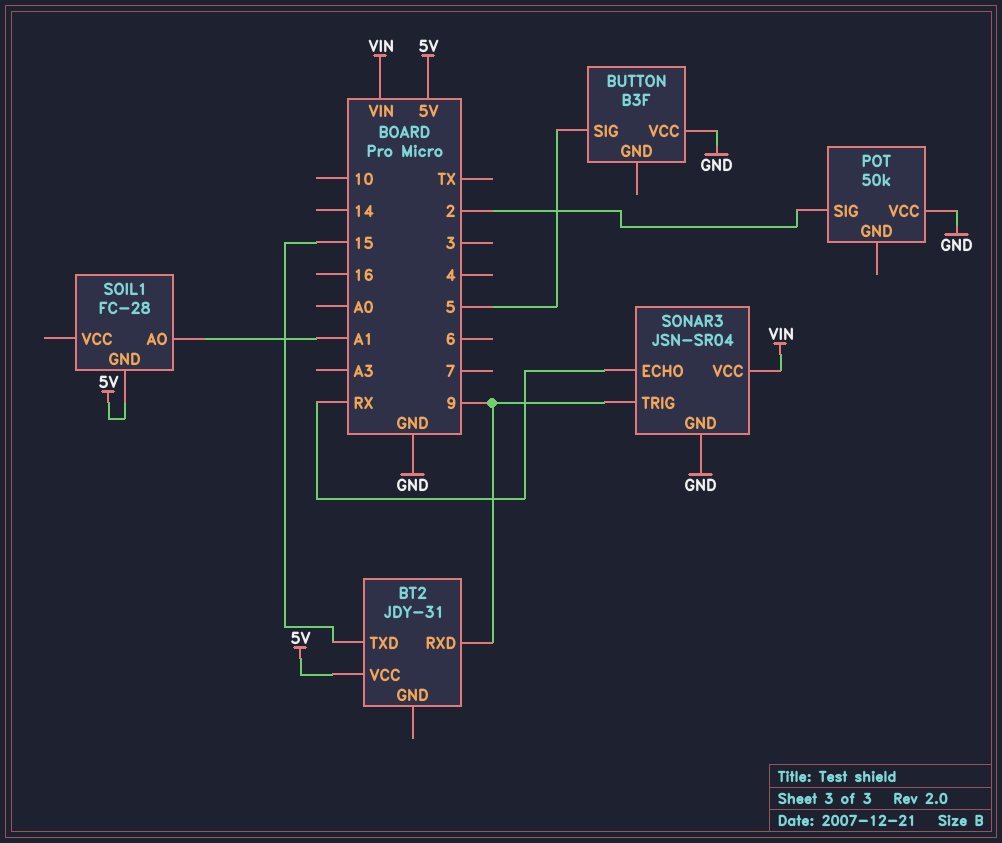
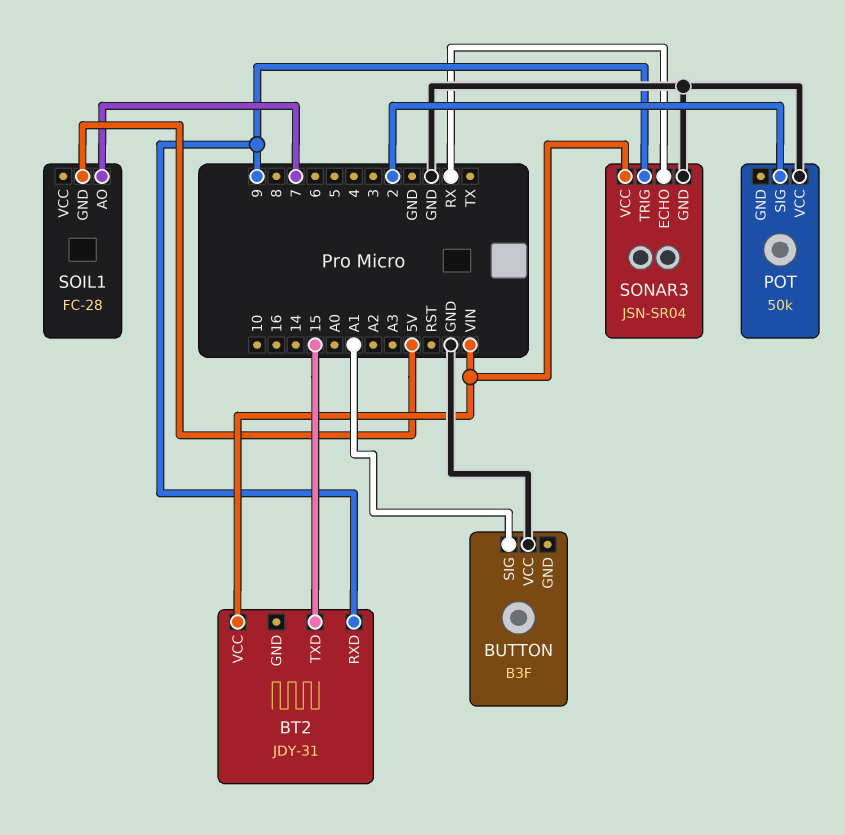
BT2 pin VCC: 5V -> VIN
BUTTON pin SIG: 5 -> A1
SOIL1 pin AO: A1 -> 7

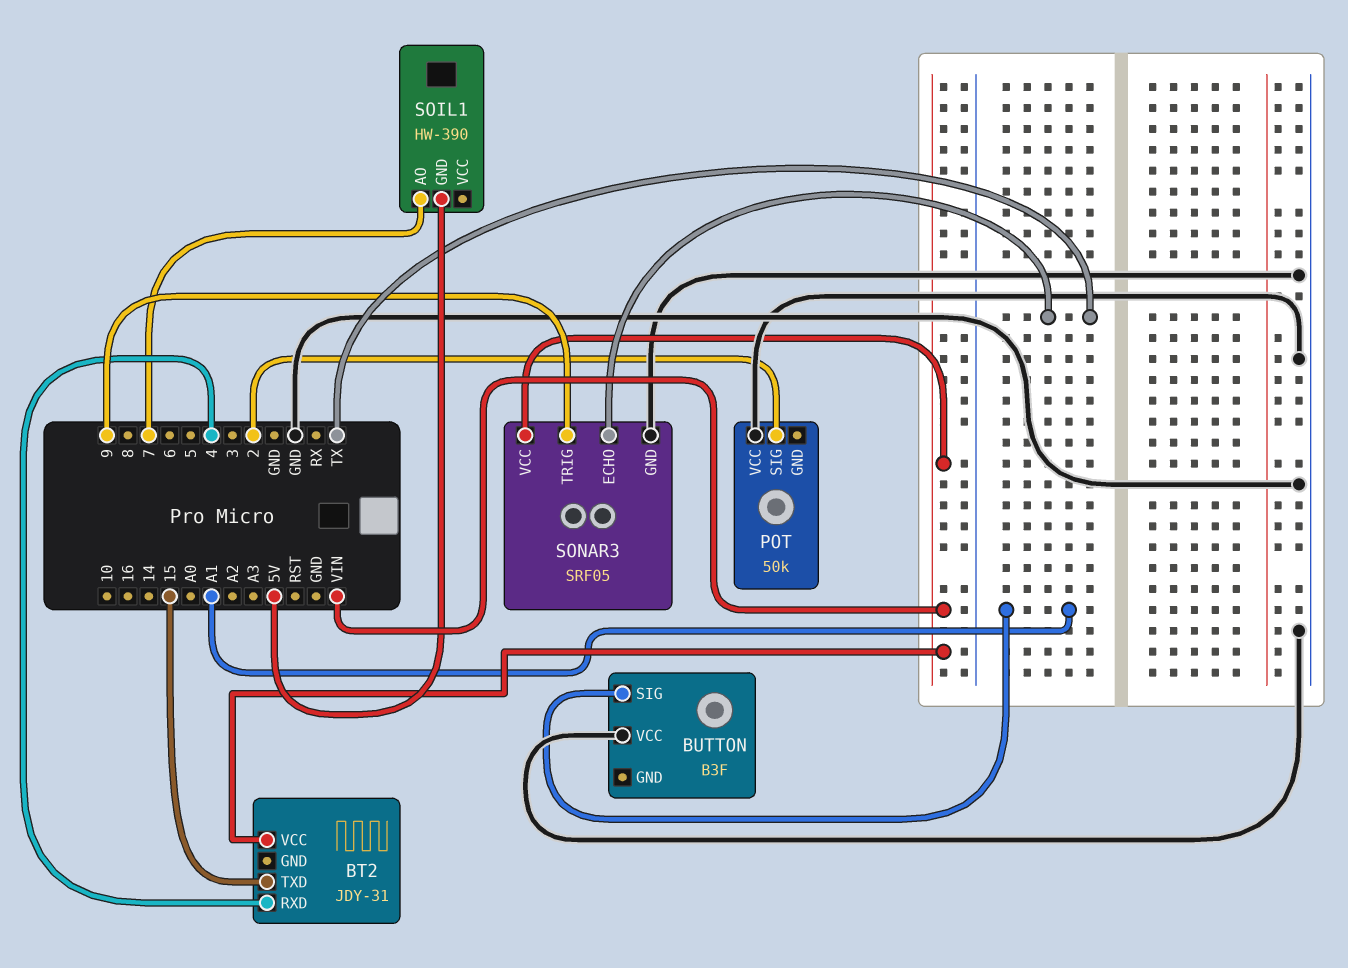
BT2 pin RXD: 9 -> 4
SOIL1: FC-28 -> HW-390
SONAR3: JSN-SR04 -> SRF05
SONAR3 pin ECHO: RX -> TX

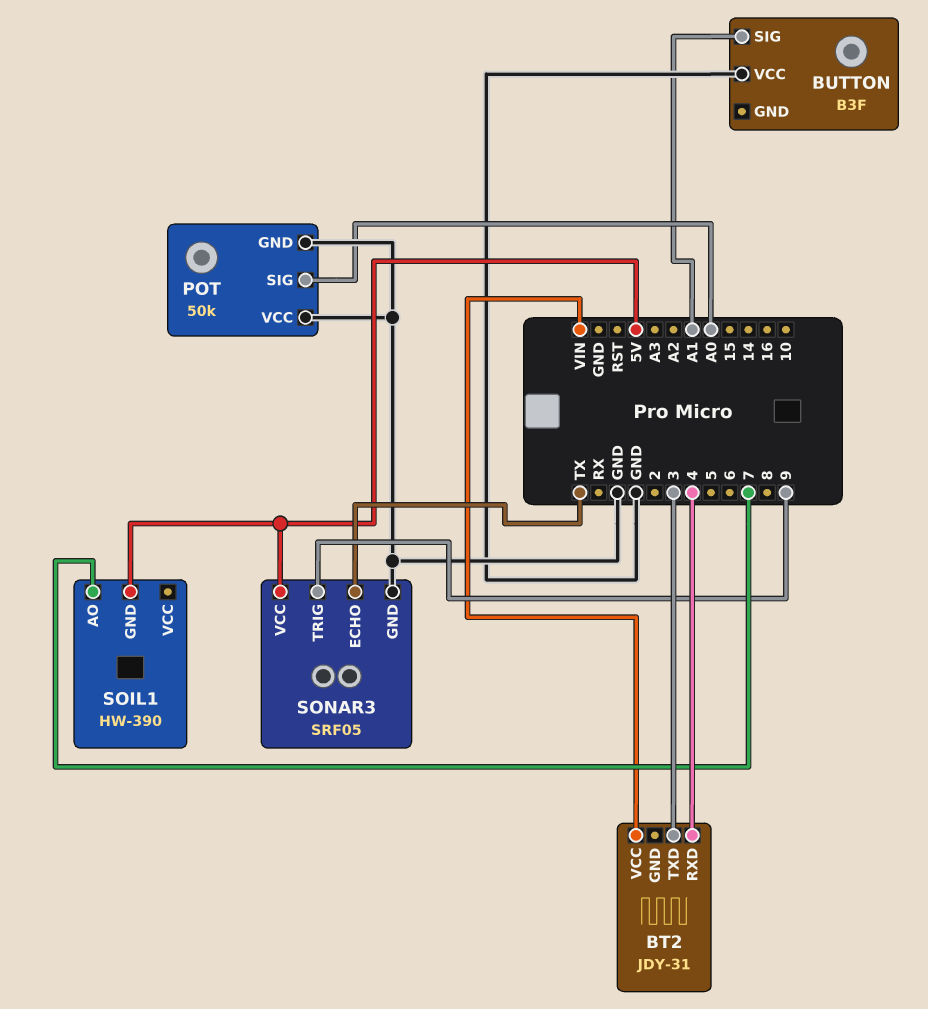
BT2 pin TXD: 15 -> 3
POT pin GND: none -> GND
POT pin SIG: 2 -> A0
SONAR3 pin VCC: VIN -> 5V

